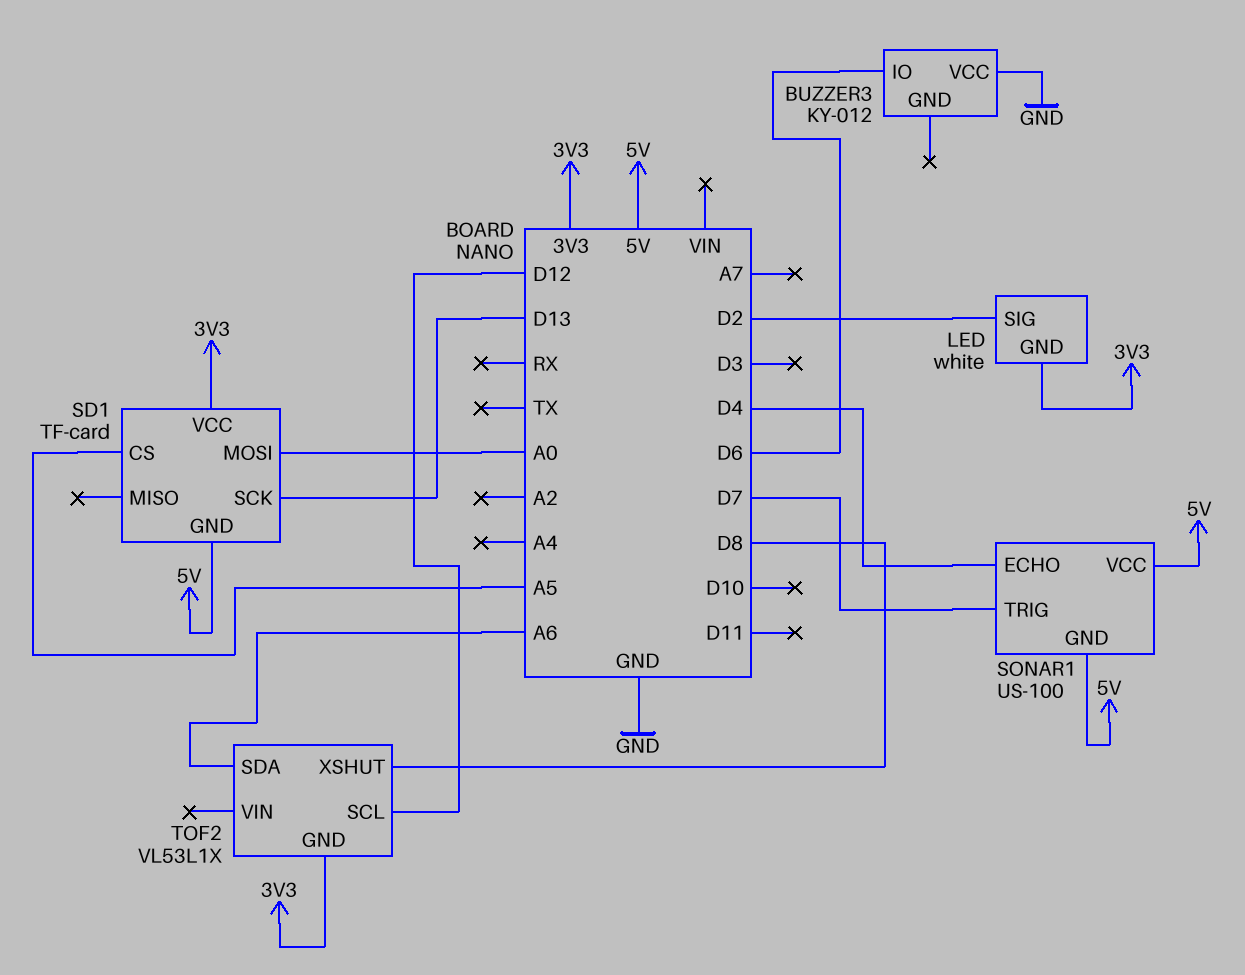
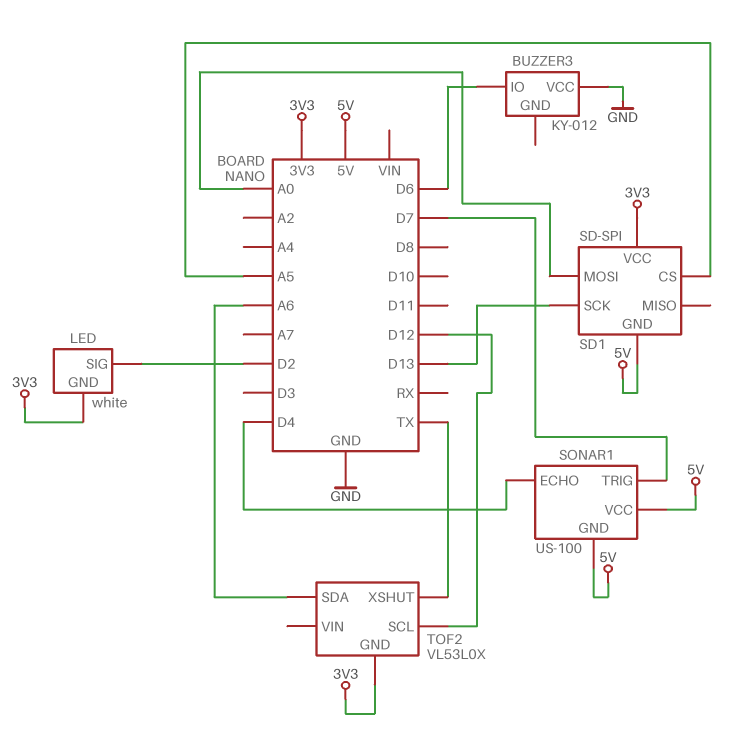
SD1: TF-card -> SD-SPI
TOF2: VL53L1X -> VL53L0X
TOF2 pin XSHUT: D8 -> TX

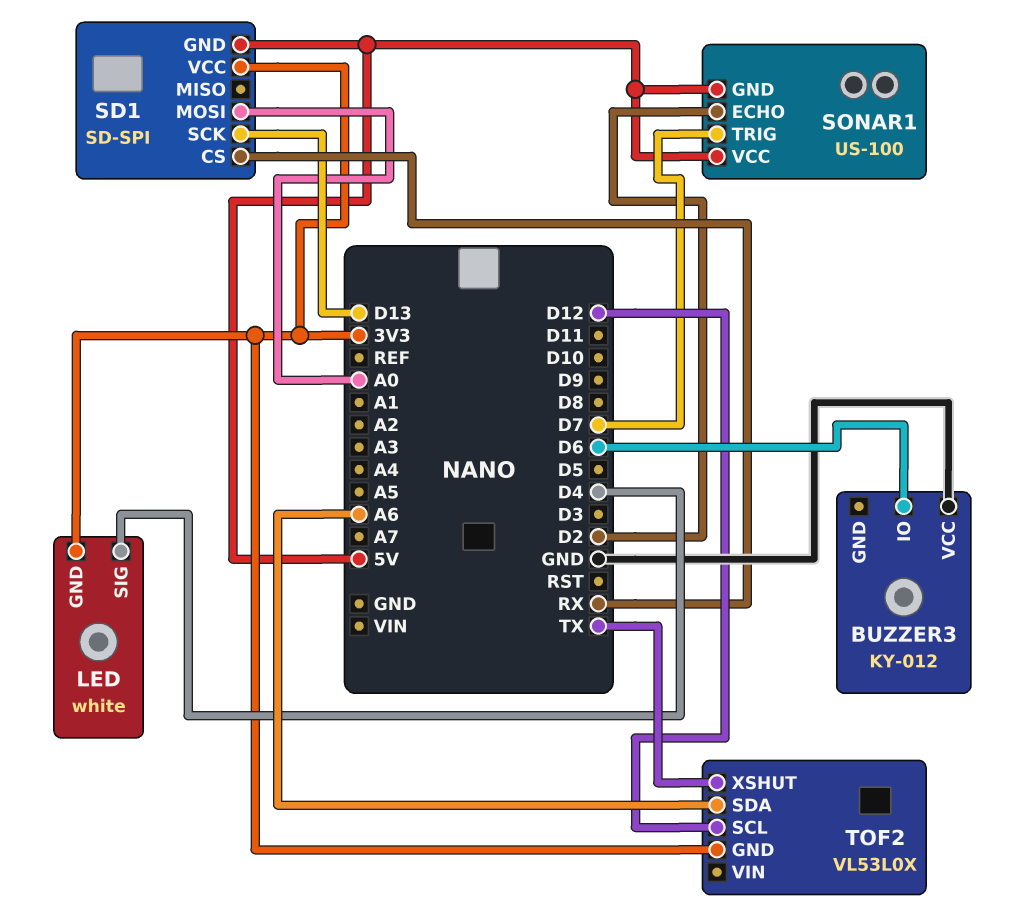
LED pin SIG: D2 -> D4
SD1 pin CS: A5 -> RX
SONAR1 pin ECHO: D4 -> D2

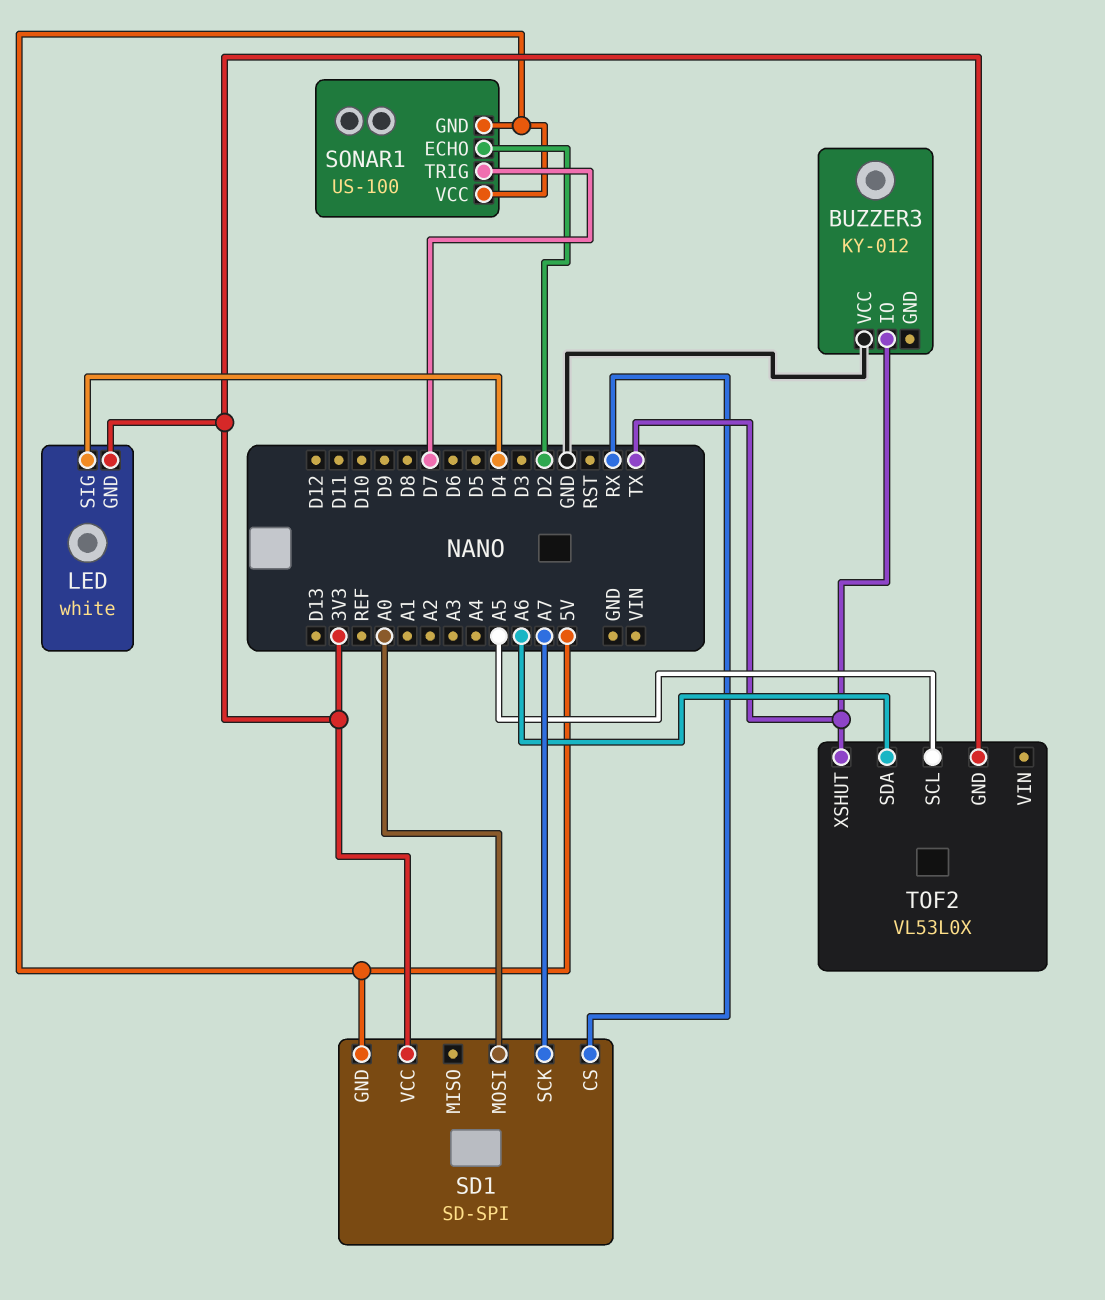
BUZZER3 pin IO: D6 -> TX
SD1 pin SCK: D13 -> A7
TOF2 pin SCL: D12 -> A5

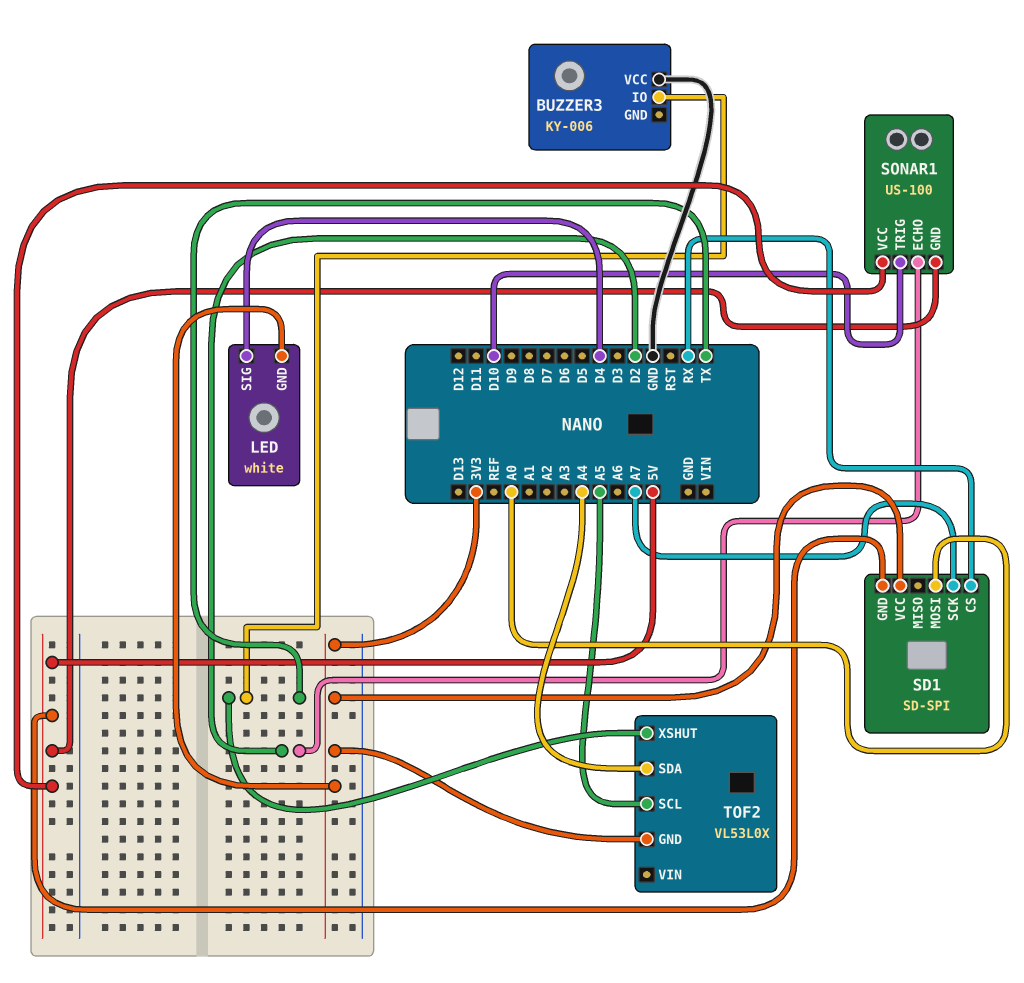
BUZZER3: KY-012 -> KY-006
SONAR1 pin TRIG: D7 -> D10
TOF2 pin SDA: A6 -> A4

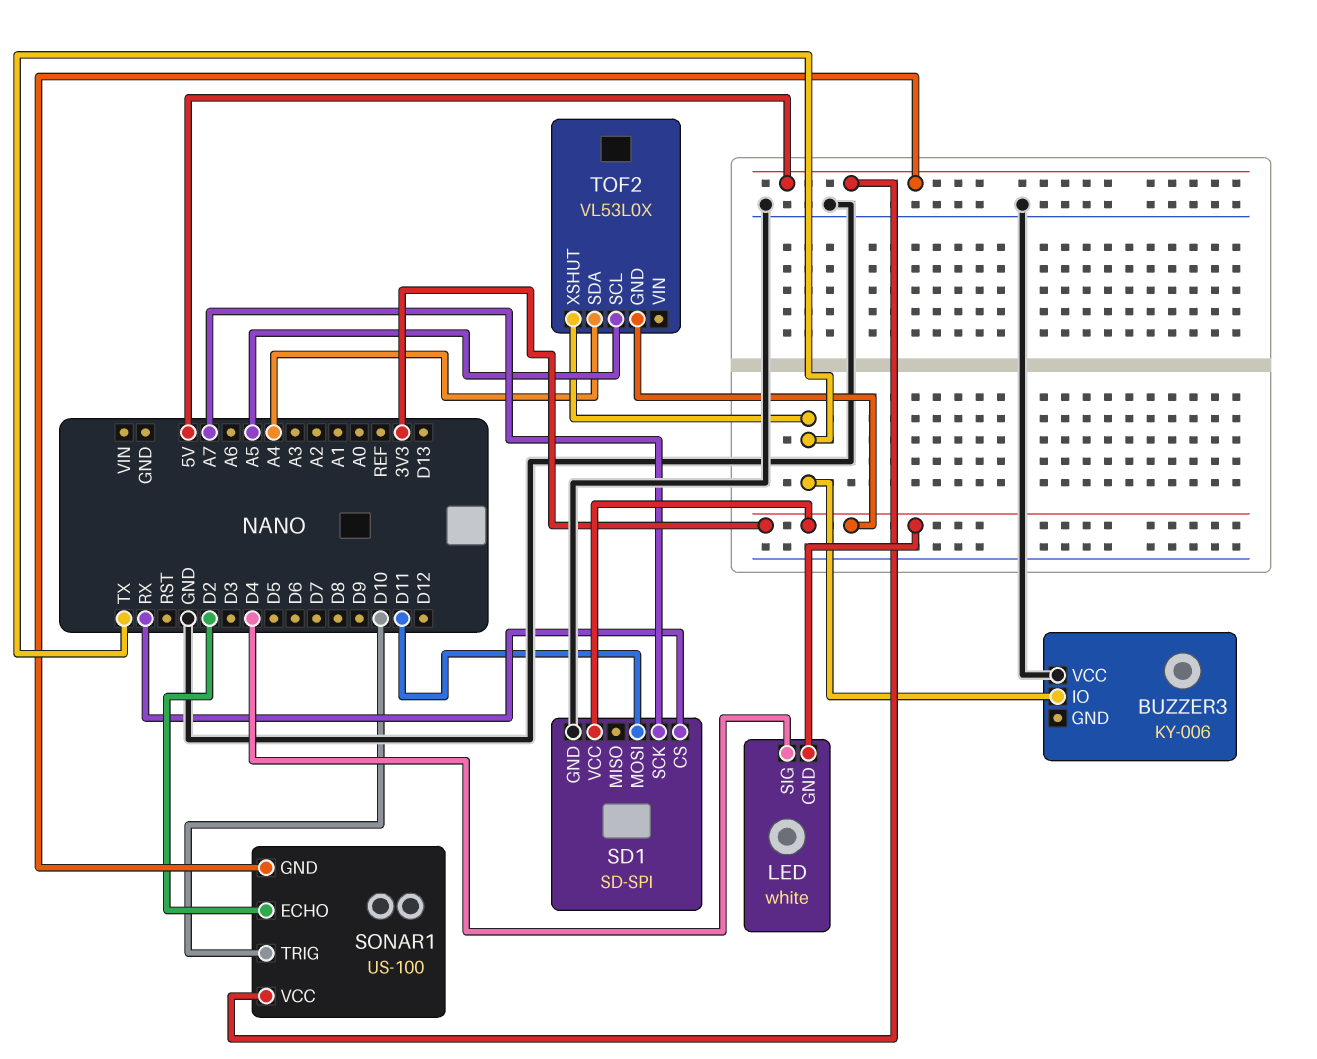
SD1 pin GND: 5V -> GND
SD1 pin MOSI: A0 -> D11

